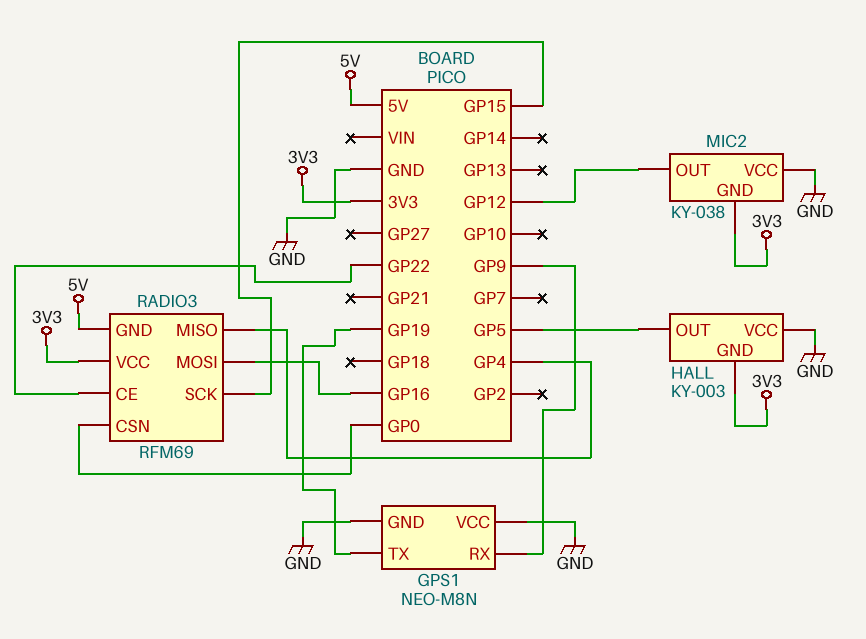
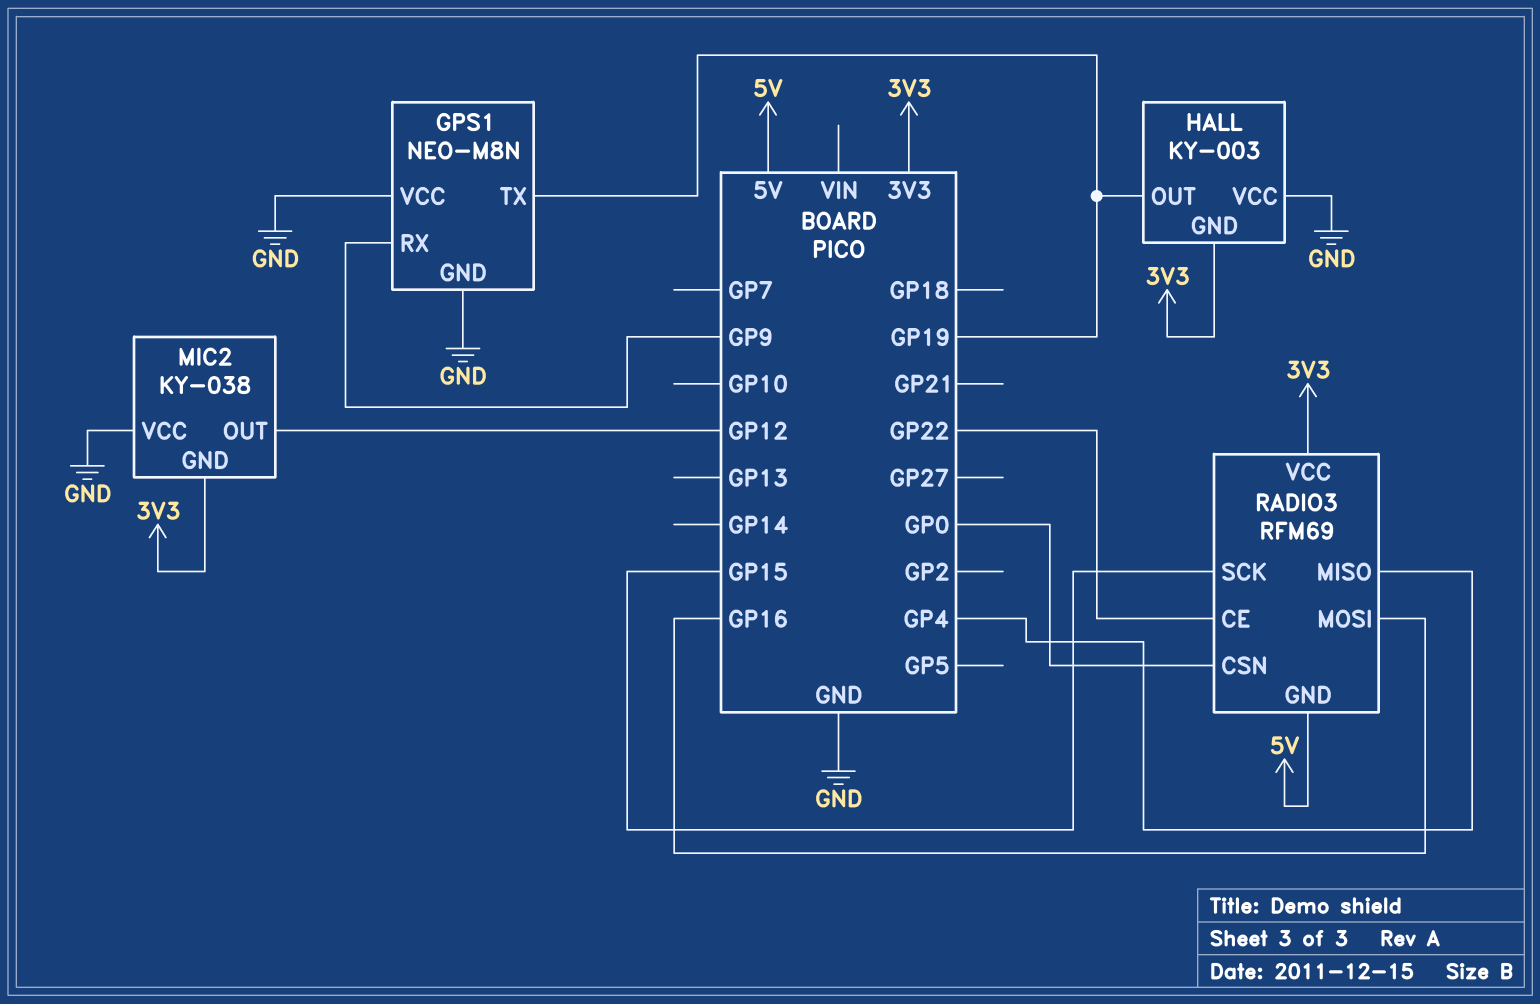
HALL pin OUT: GP5 -> GP19

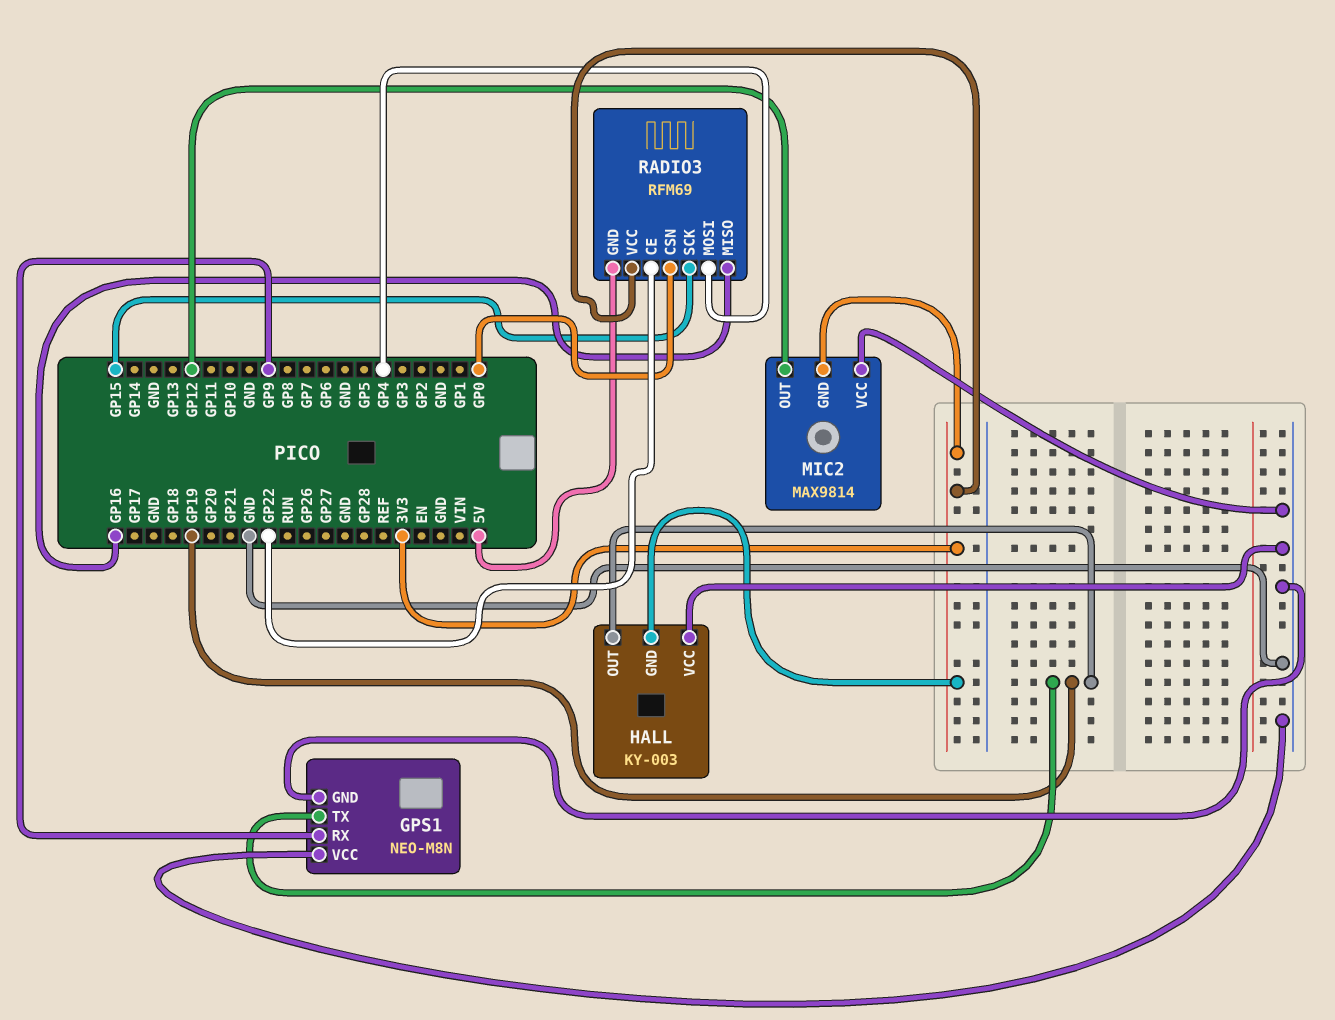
MIC2: KY-038 -> MAX9814
RADIO3 pin MISO: GP4 -> GP16
RADIO3 pin MOSI: GP16 -> GP4

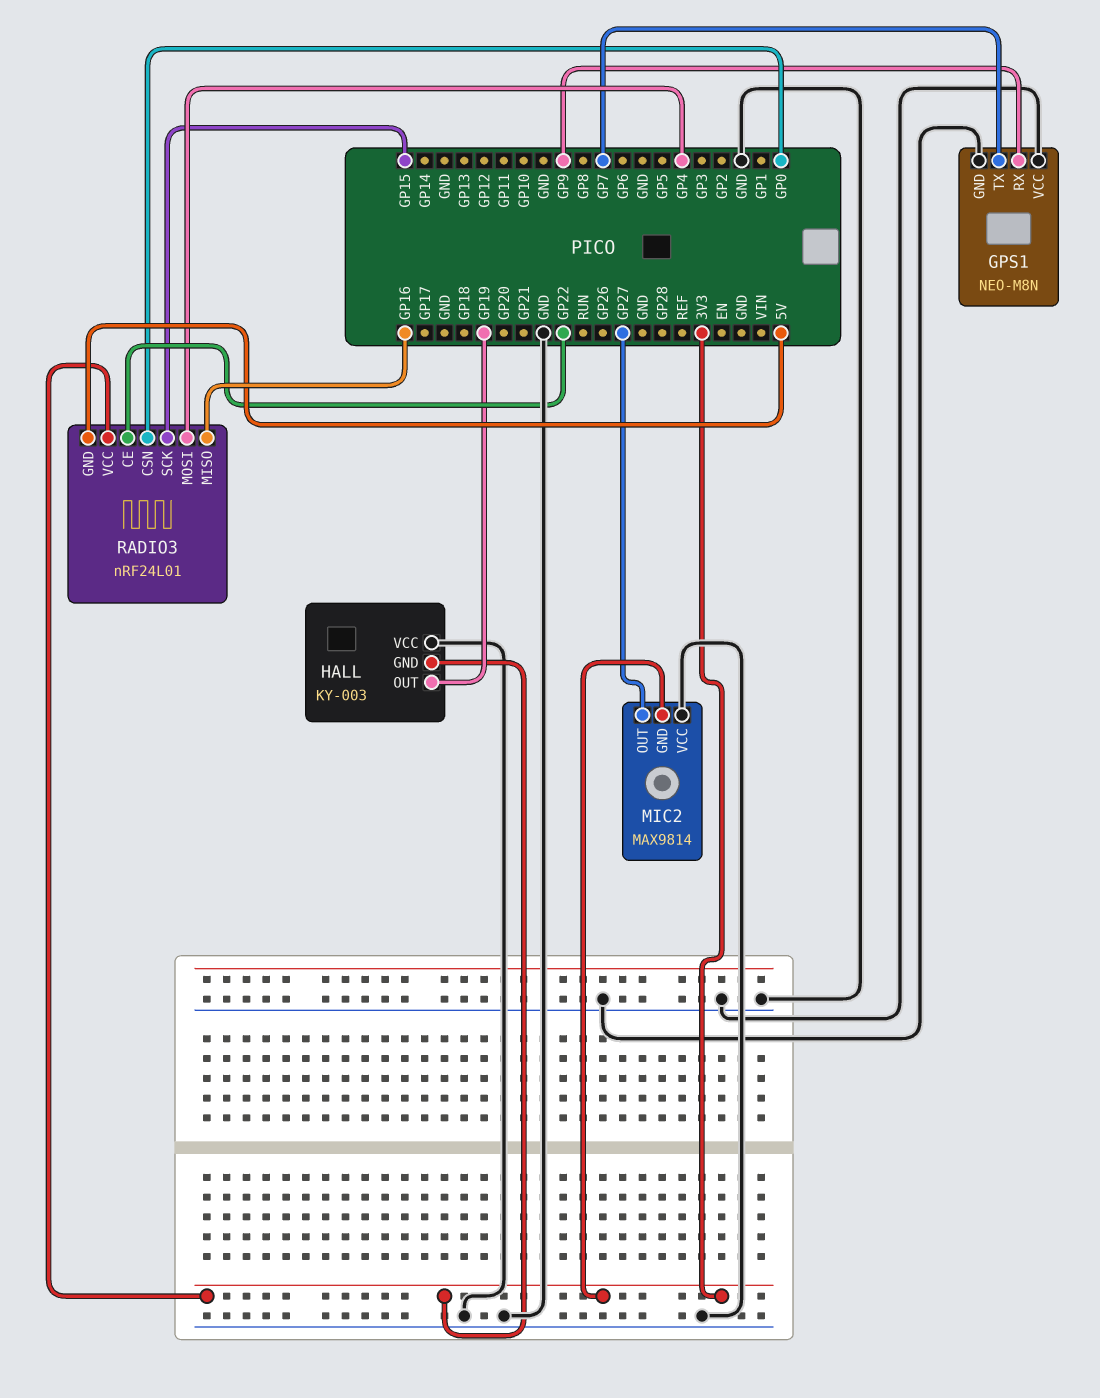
GPS1 pin TX: GP19 -> GP7
MIC2 pin OUT: GP12 -> GP27
RADIO3: RFM69 -> nRF24L01

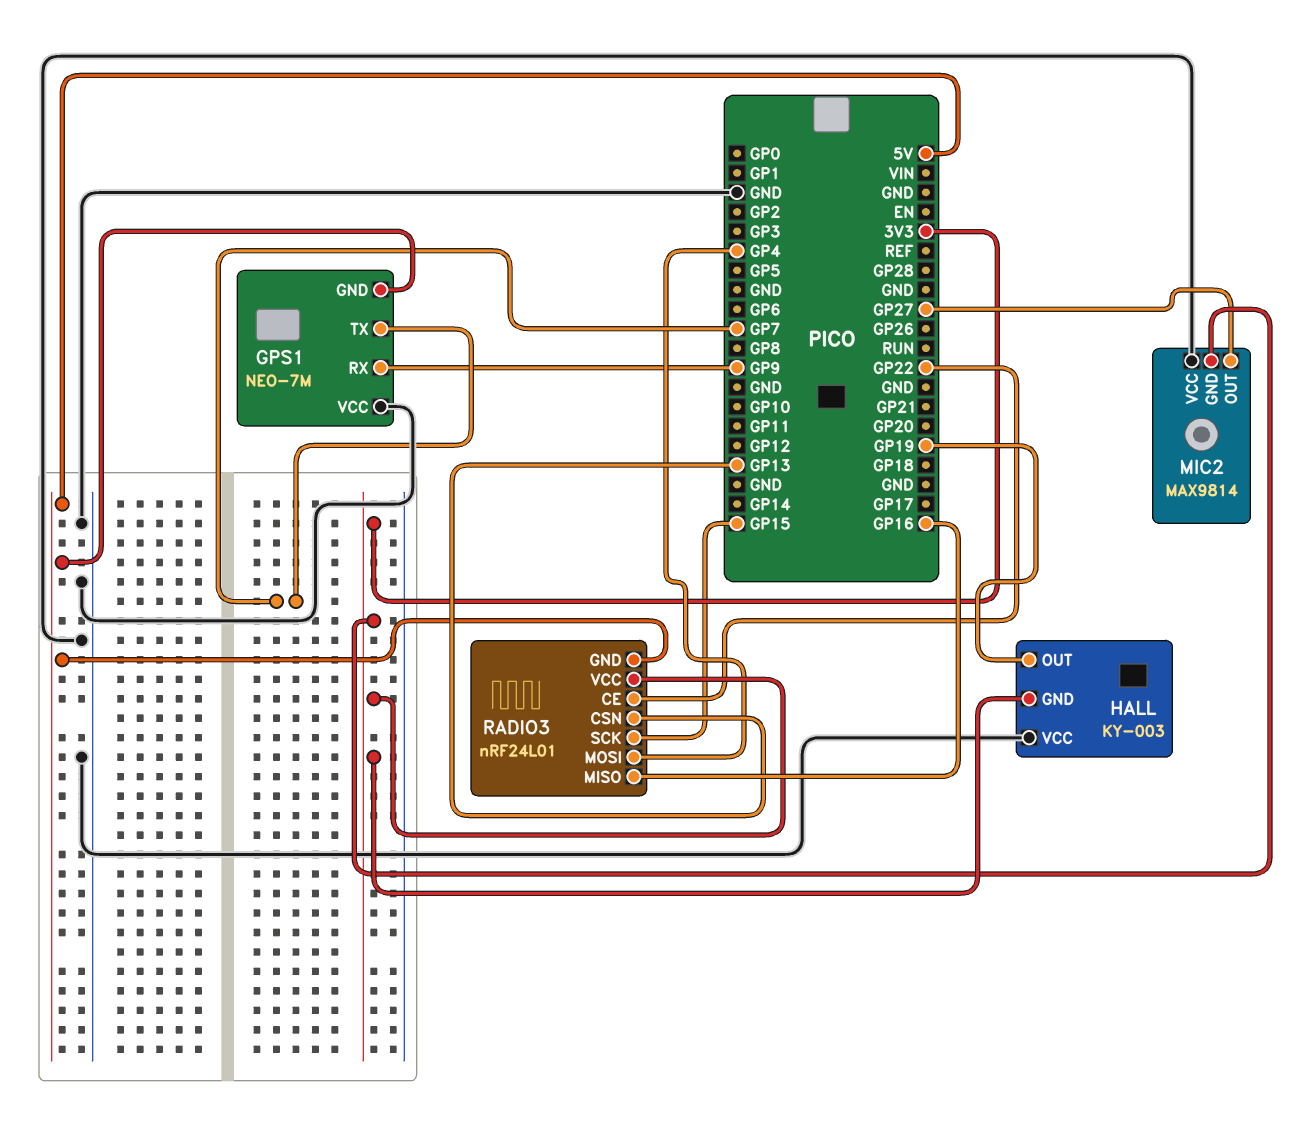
GPS1: NEO-M8N -> NEO-7M
GPS1 pin GND: GND -> 5V
RADIO3 pin CSN: GP0 -> GP13

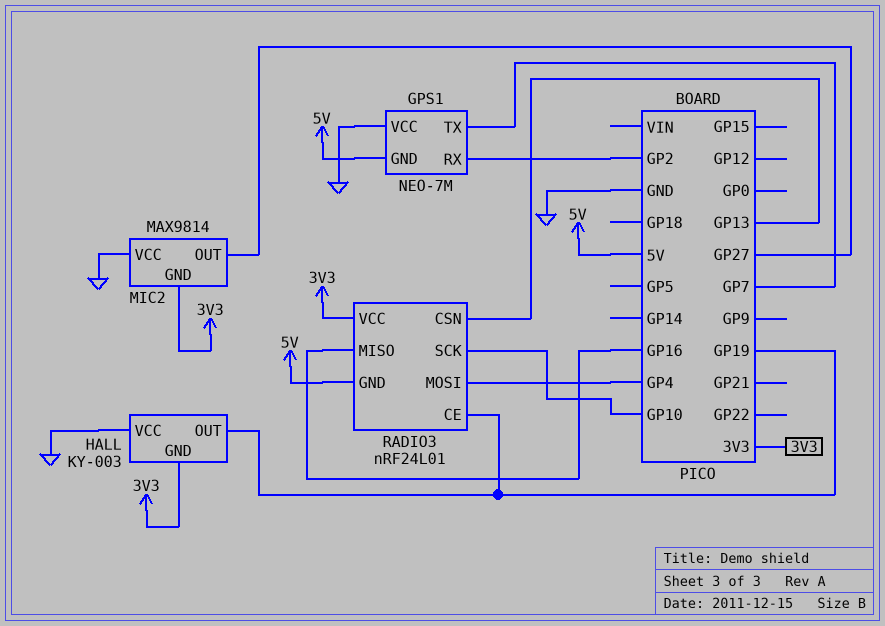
GPS1 pin RX: GP9 -> GP2
RADIO3 pin CE: GP22 -> GP19
RADIO3 pin SCK: GP15 -> GP10

